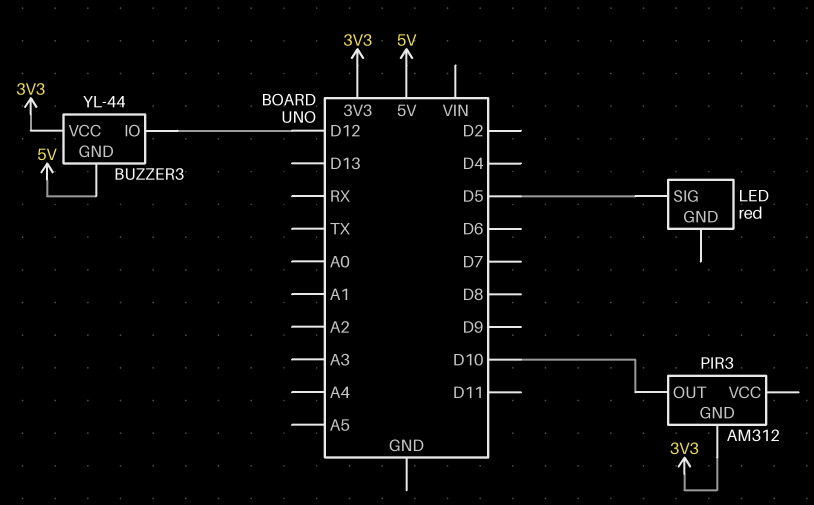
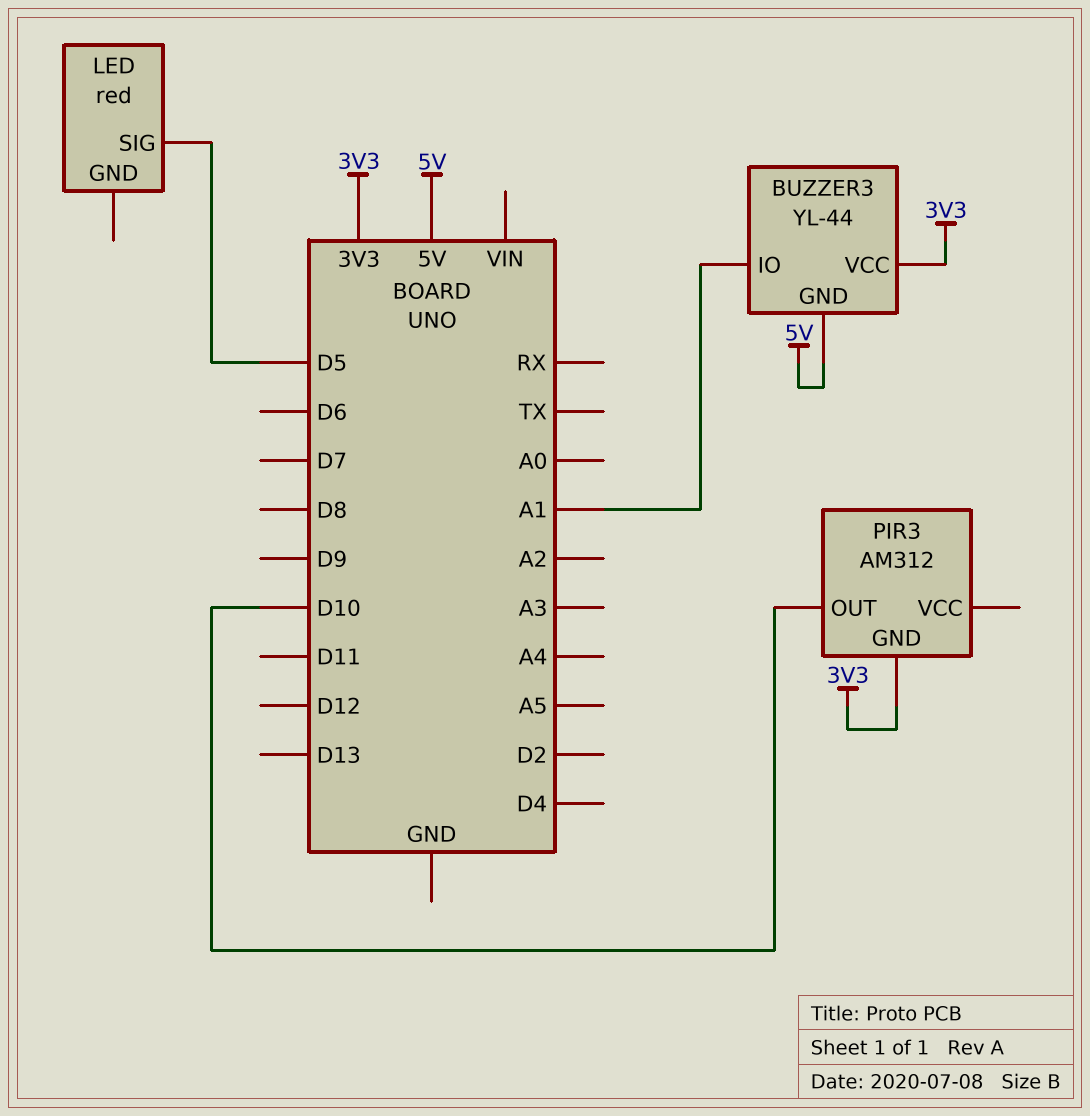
BUZZER3 pin IO: D12 -> A1

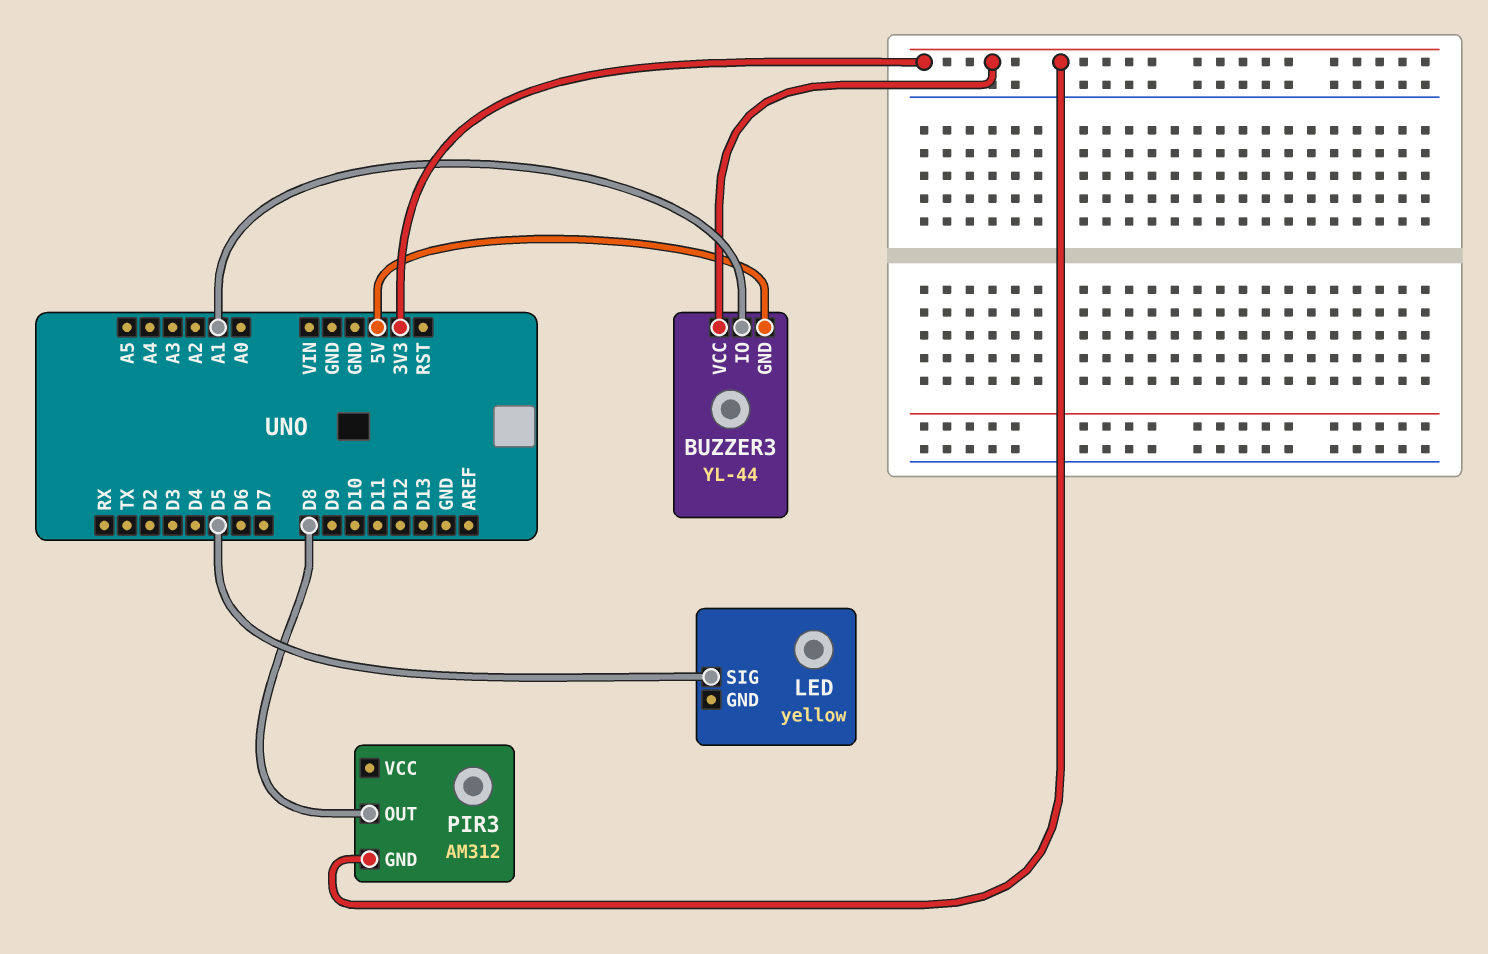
LED: red -> yellow
PIR3 pin OUT: D10 -> D8

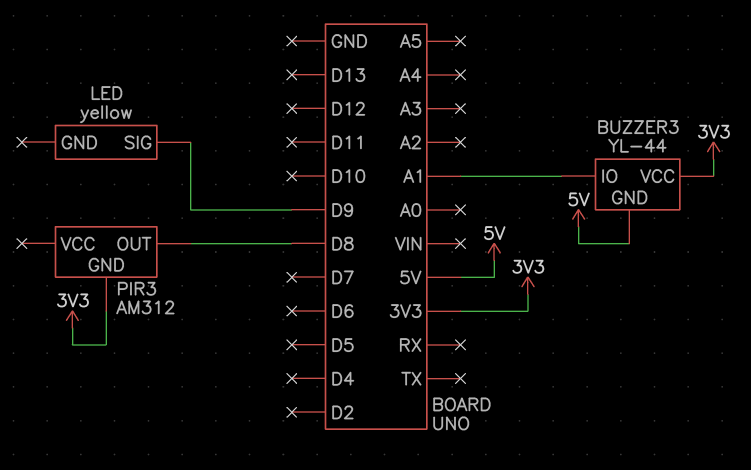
LED pin SIG: D5 -> D9

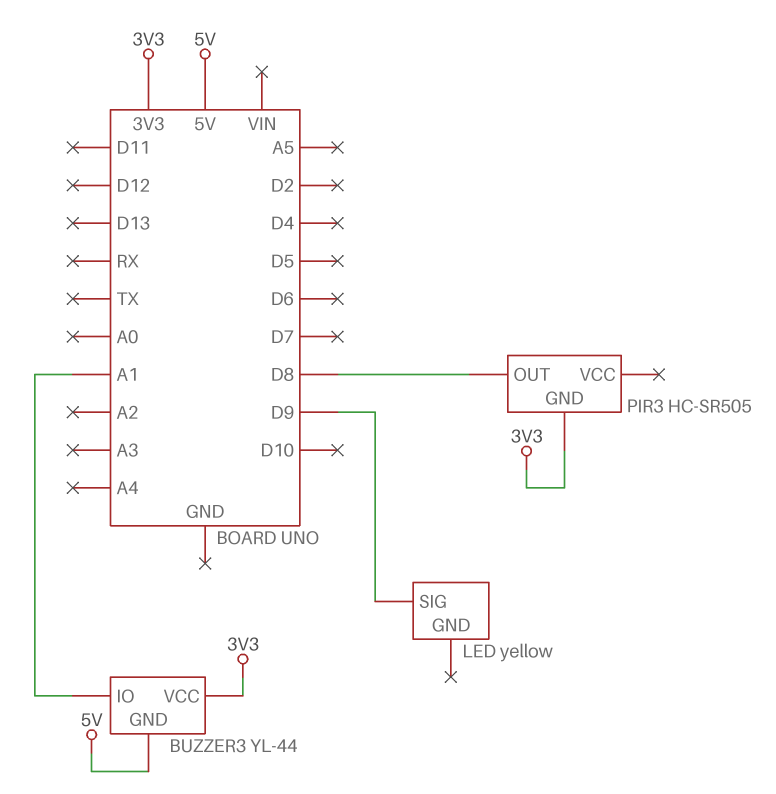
PIR3: AM312 -> HC-SR505

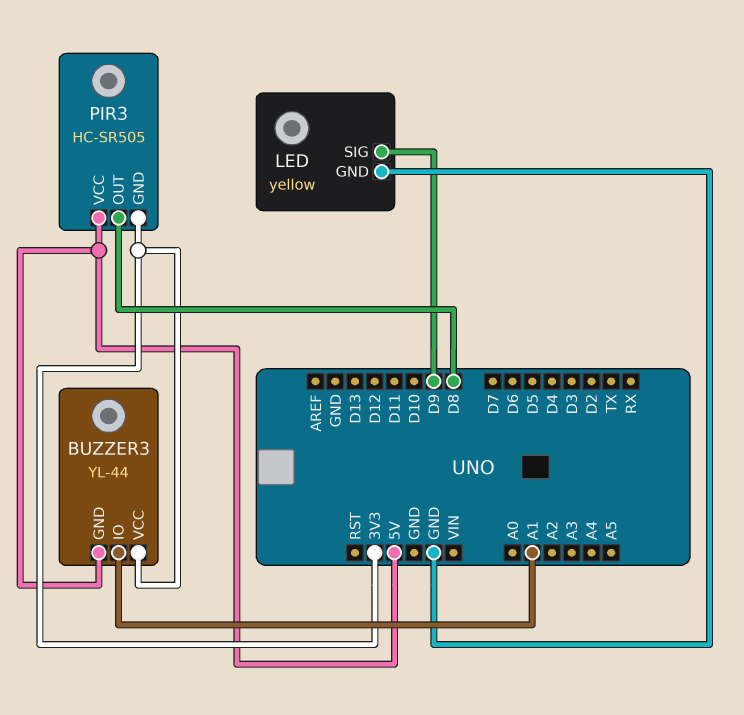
LED pin GND: none -> GND
PIR3 pin VCC: none -> 5V

